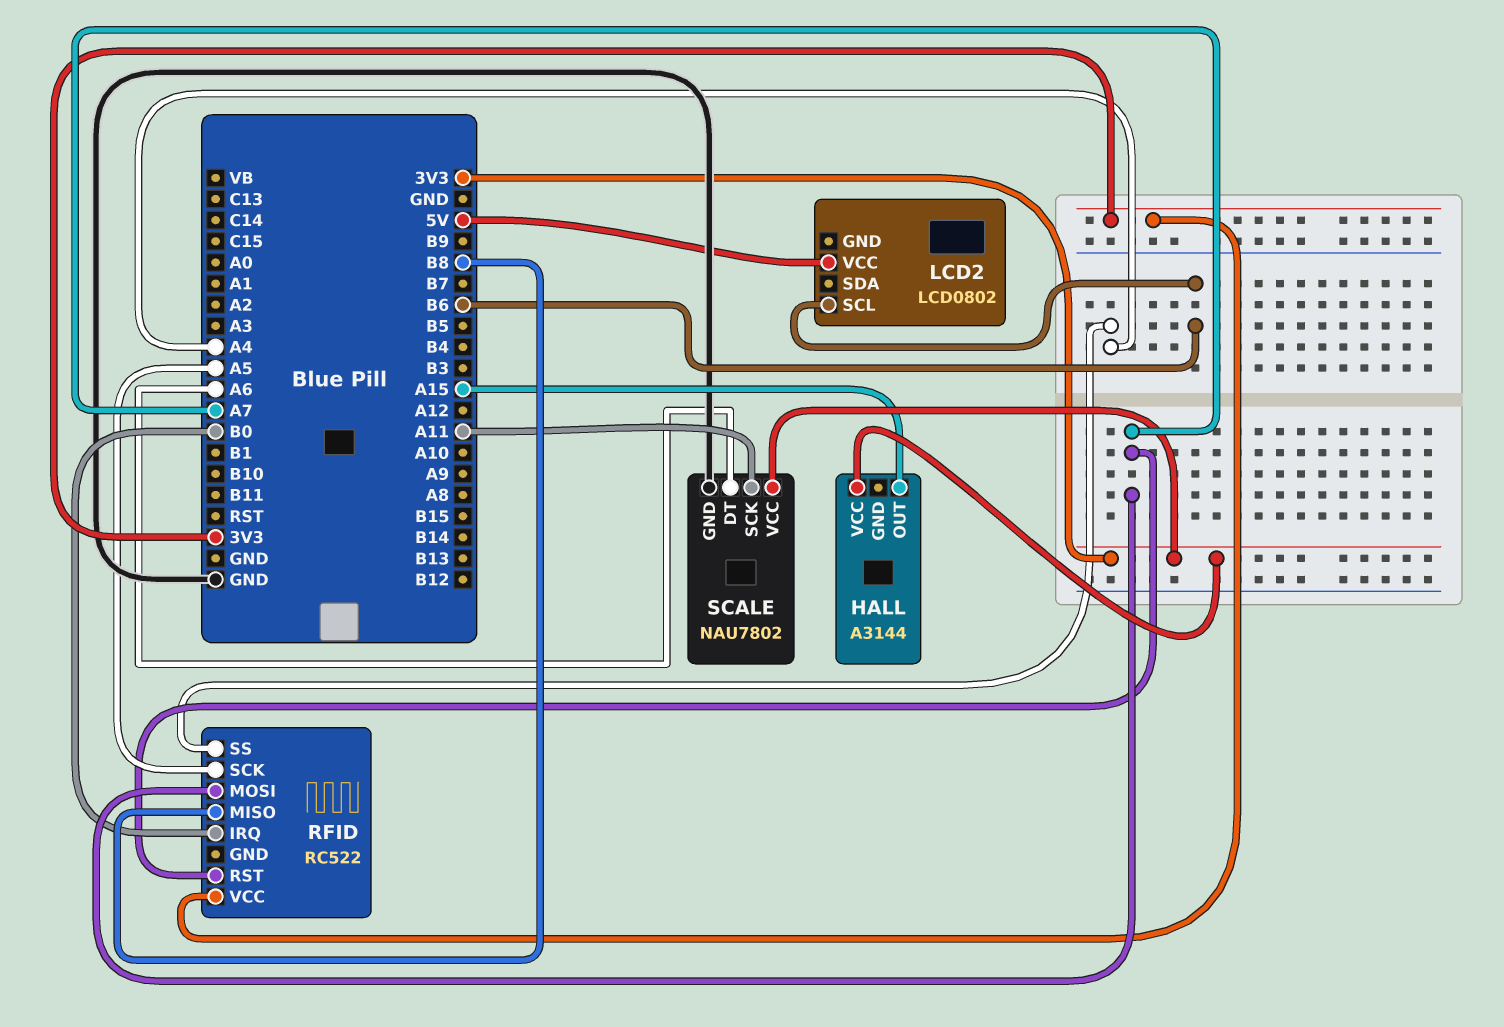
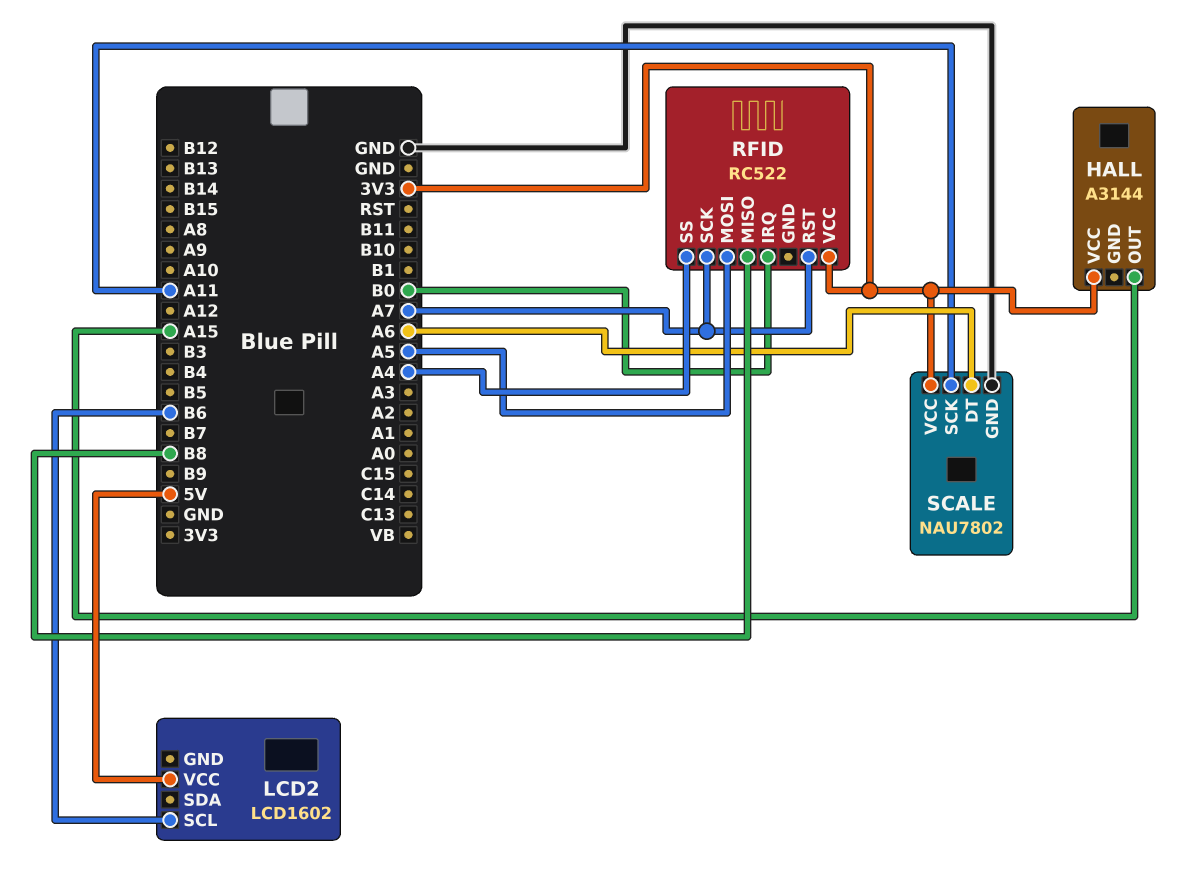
LCD2: LCD0802 -> LCD1602
RFID pin MOSI: A7 -> A5
RFID pin SCK: A5 -> A7

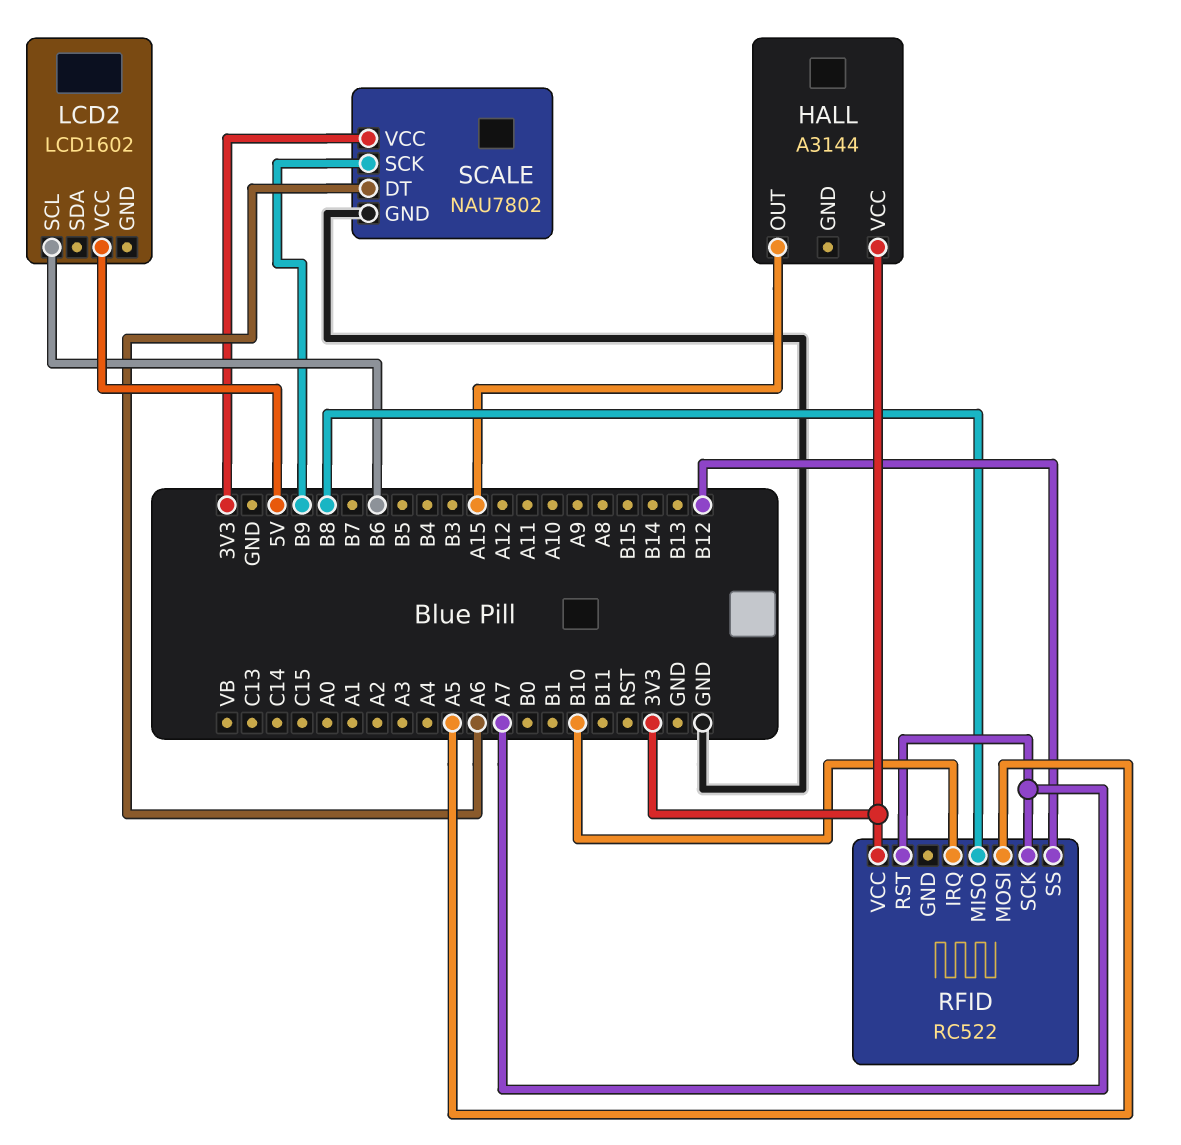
RFID pin IRQ: B0 -> B10
RFID pin SS: A4 -> B12
SCALE pin SCK: A11 -> B9

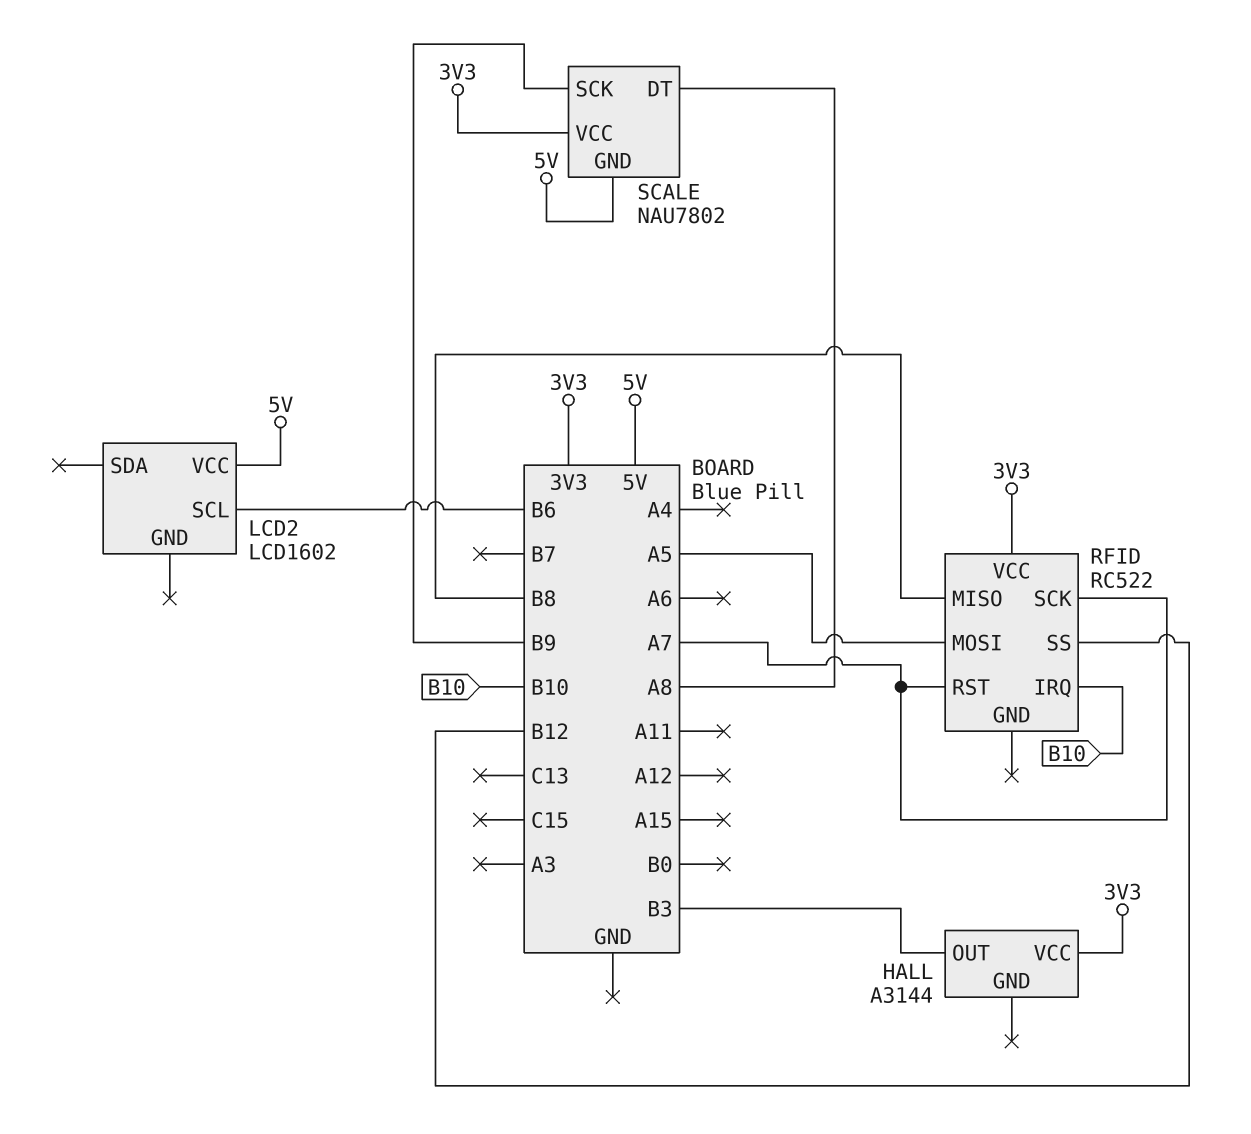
HALL pin OUT: A15 -> B3
SCALE pin DT: A6 -> A8
SCALE pin GND: GND -> 5V

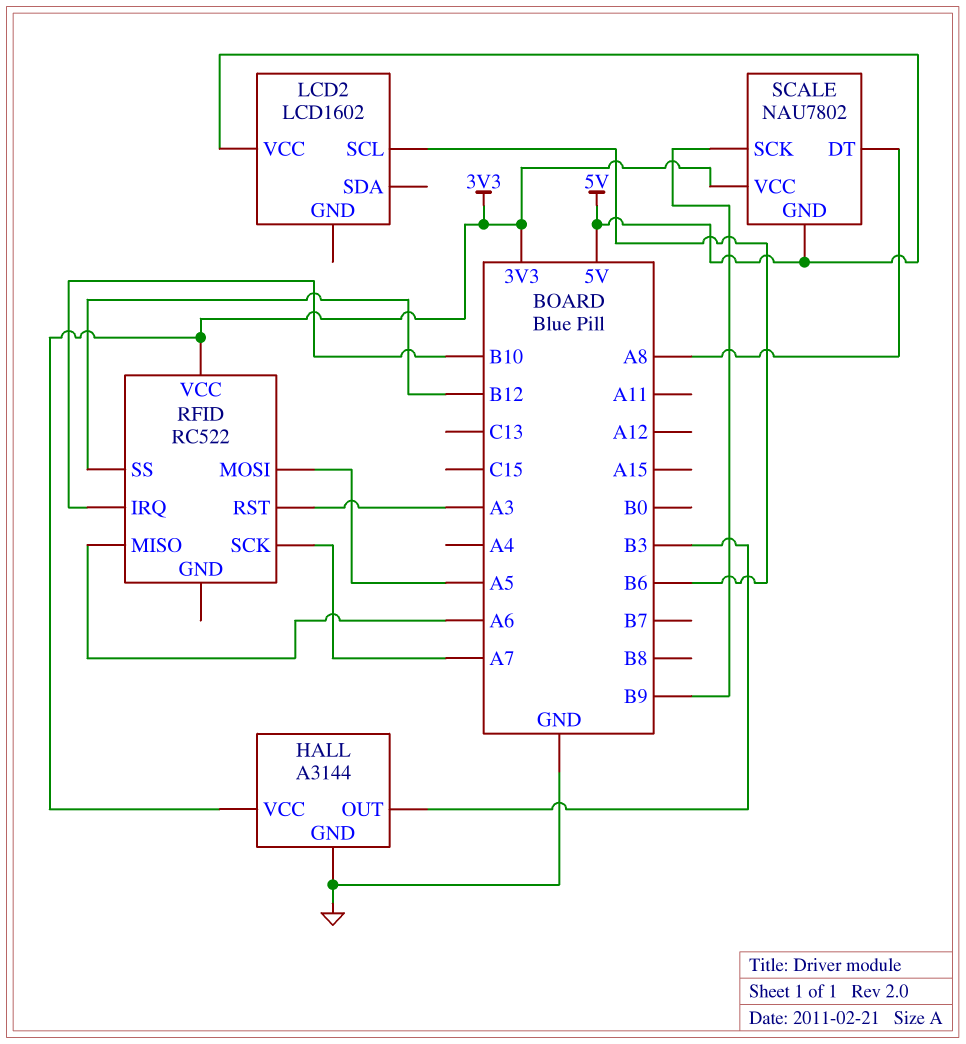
HALL pin GND: none -> GND
RFID pin MISO: B8 -> A6
RFID pin RST: A7 -> A3

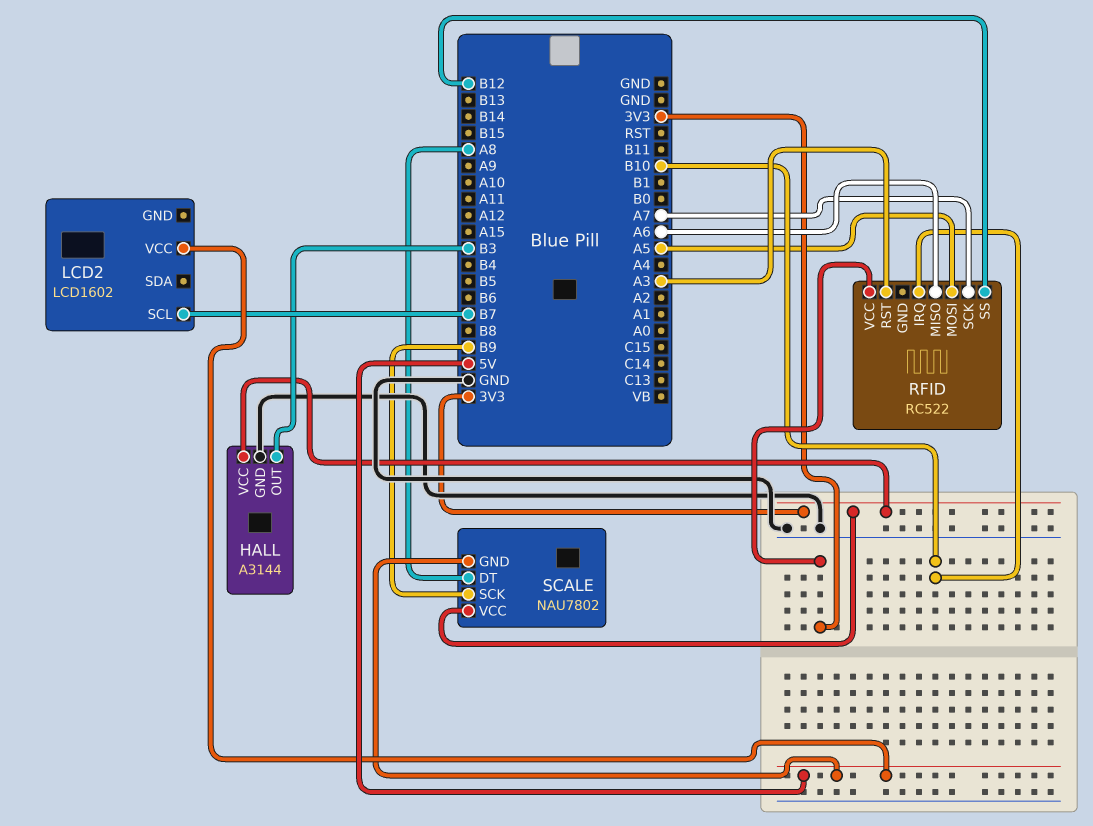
LCD2 pin SCL: B6 -> B7

